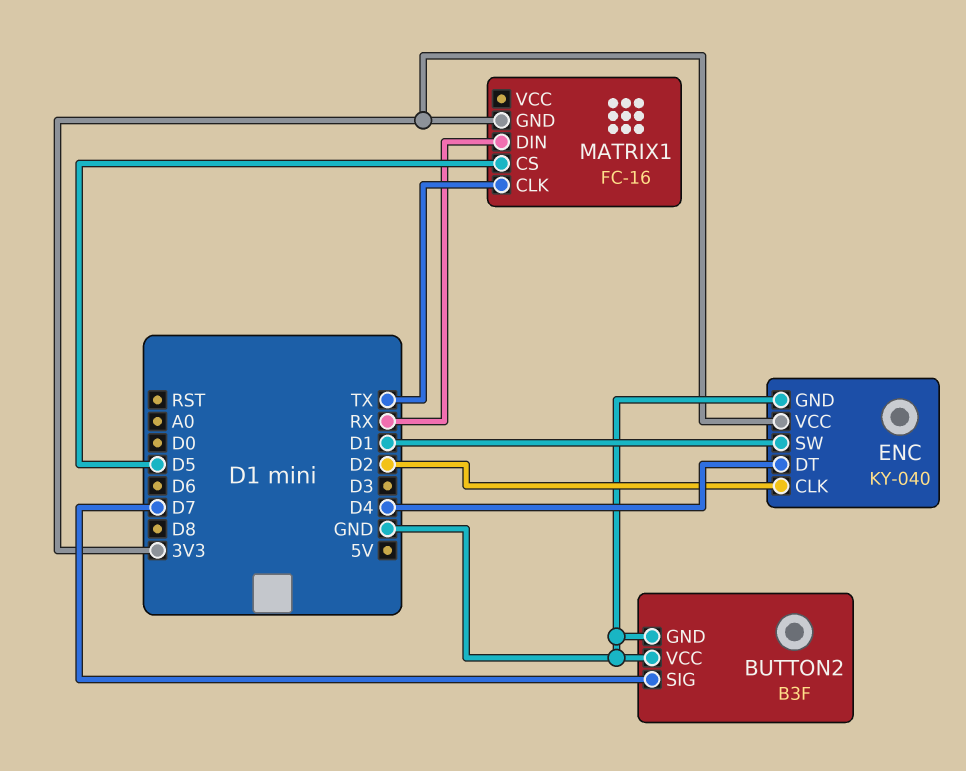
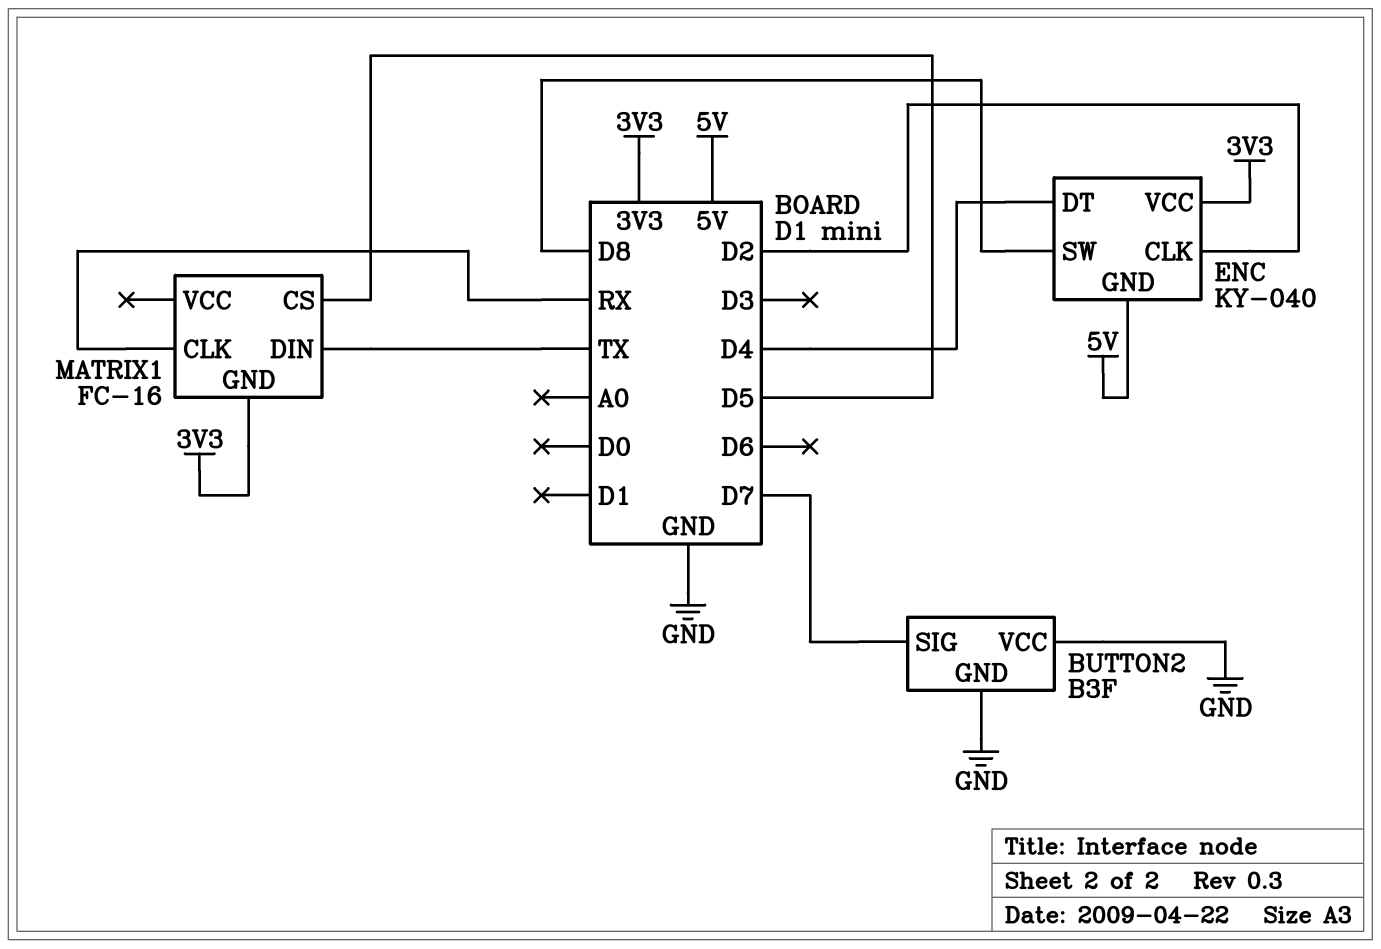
ENC pin GND: GND -> 5V
ENC pin SW: D1 -> D8
MATRIX1 pin CLK: TX -> RX
MATRIX1 pin DIN: RX -> TX

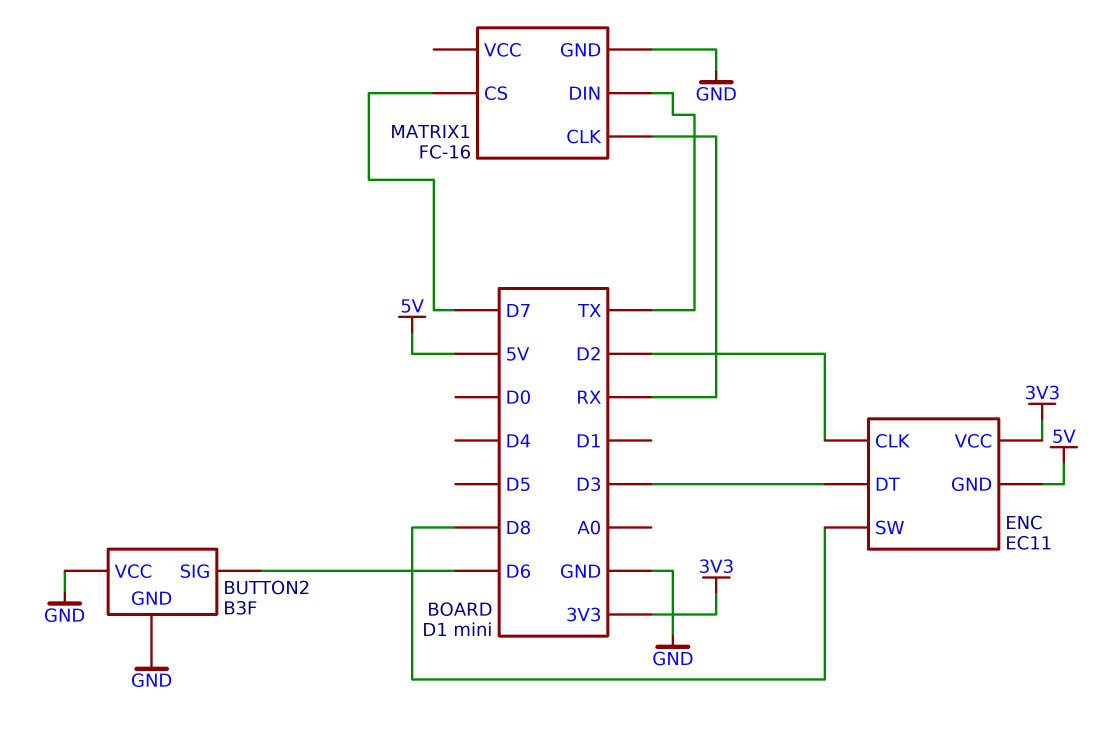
BUTTON2 pin SIG: D7 -> D6
ENC: KY-040 -> EC11
ENC pin DT: D4 -> D3
MATRIX1 pin CS: D5 -> D7
MATRIX1 pin GND: 3V3 -> GND

